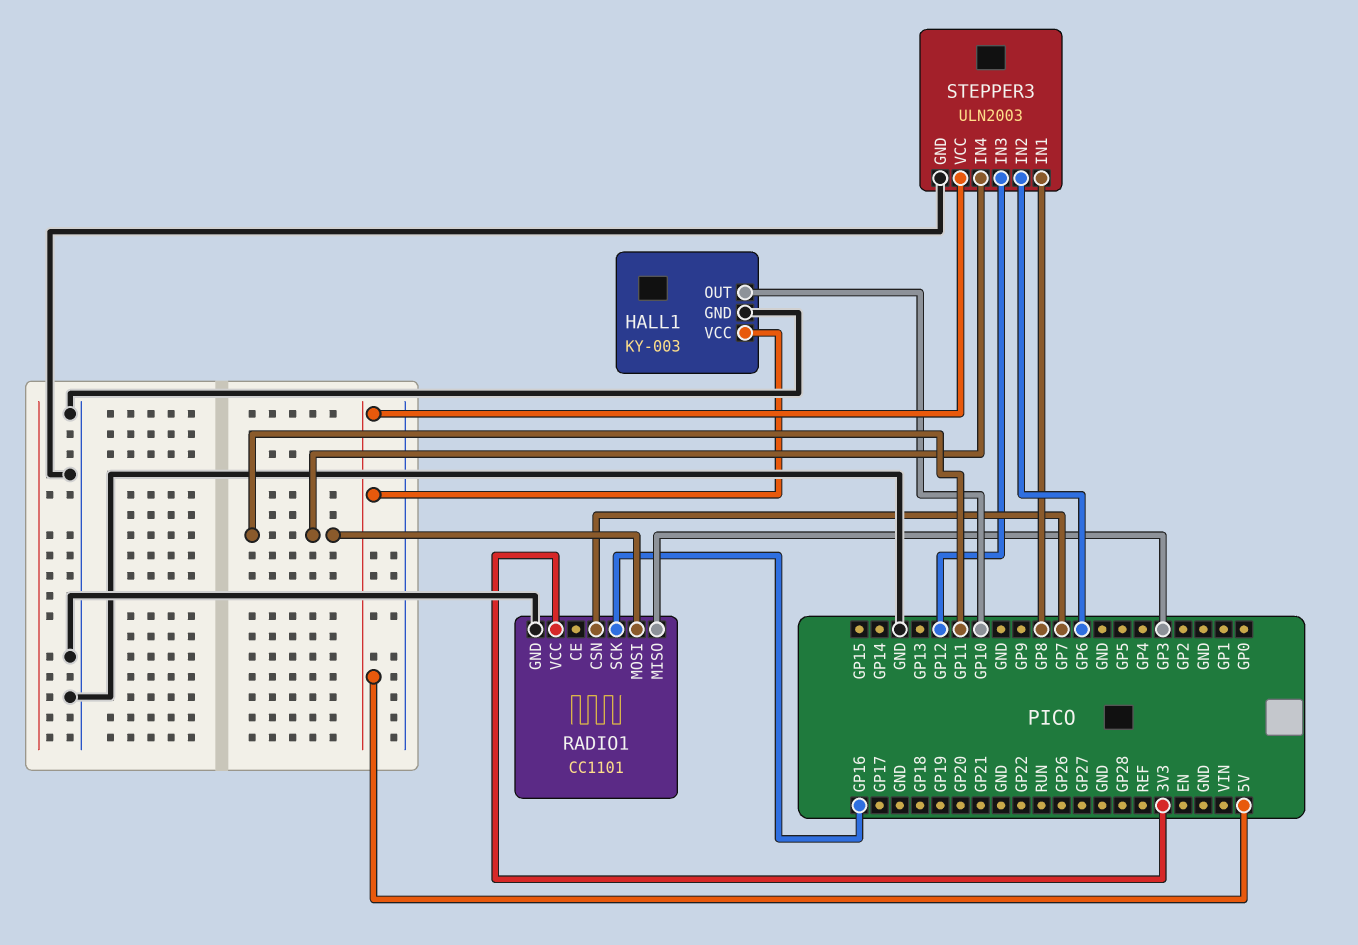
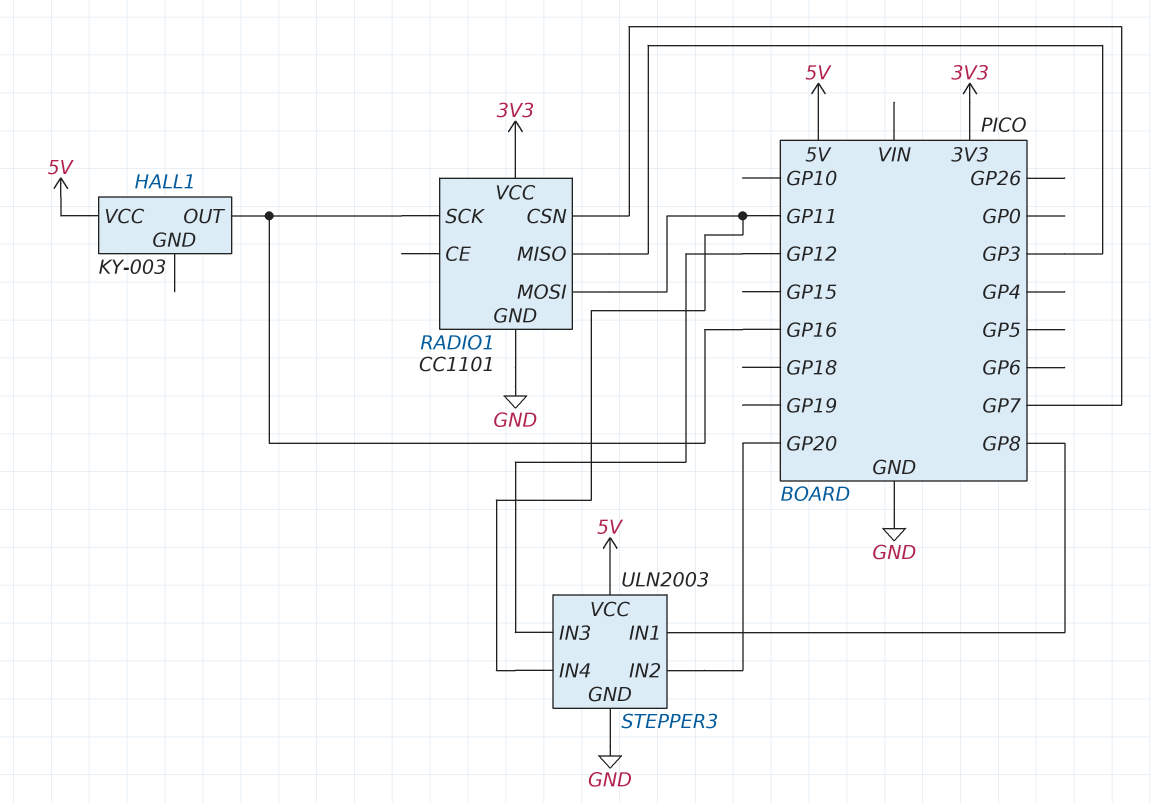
HALL1 pin GND: GND -> none
HALL1 pin OUT: GP10 -> GP16
STEPPER3 pin IN2: GP6 -> GP20

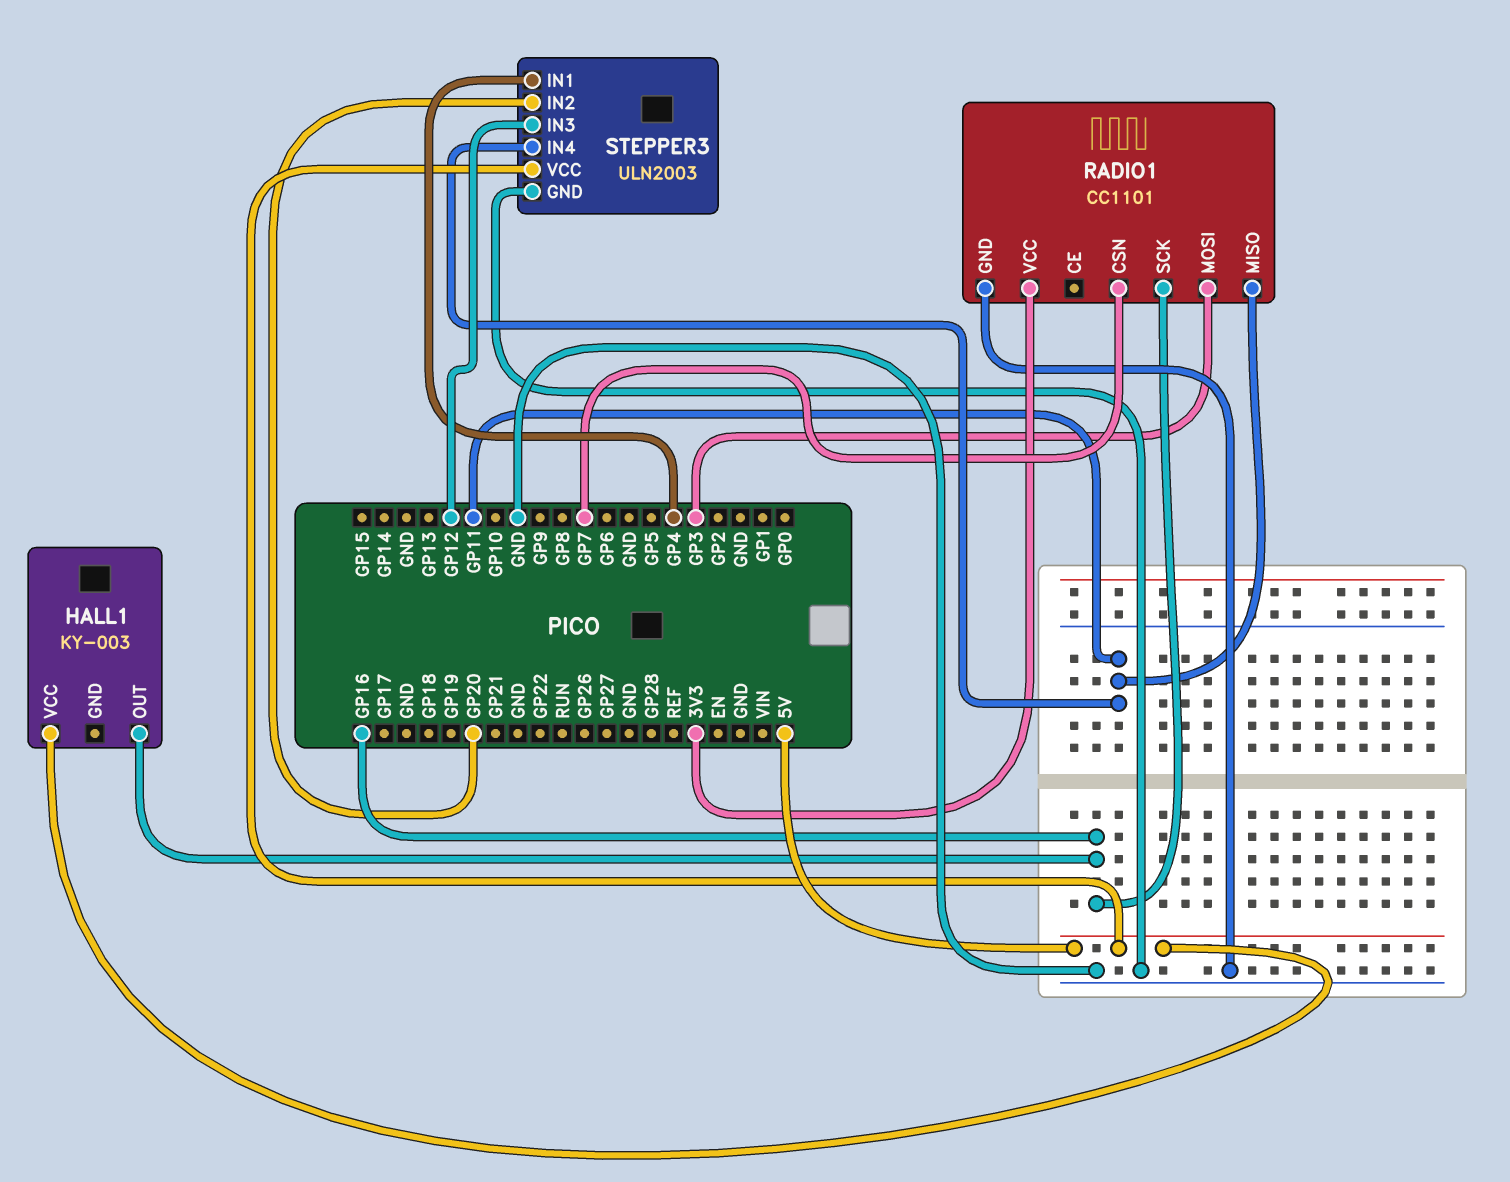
RADIO1 pin MISO: GP3 -> GP11
RADIO1 pin MOSI: GP11 -> GP3
STEPPER3 pin IN1: GP8 -> GP4

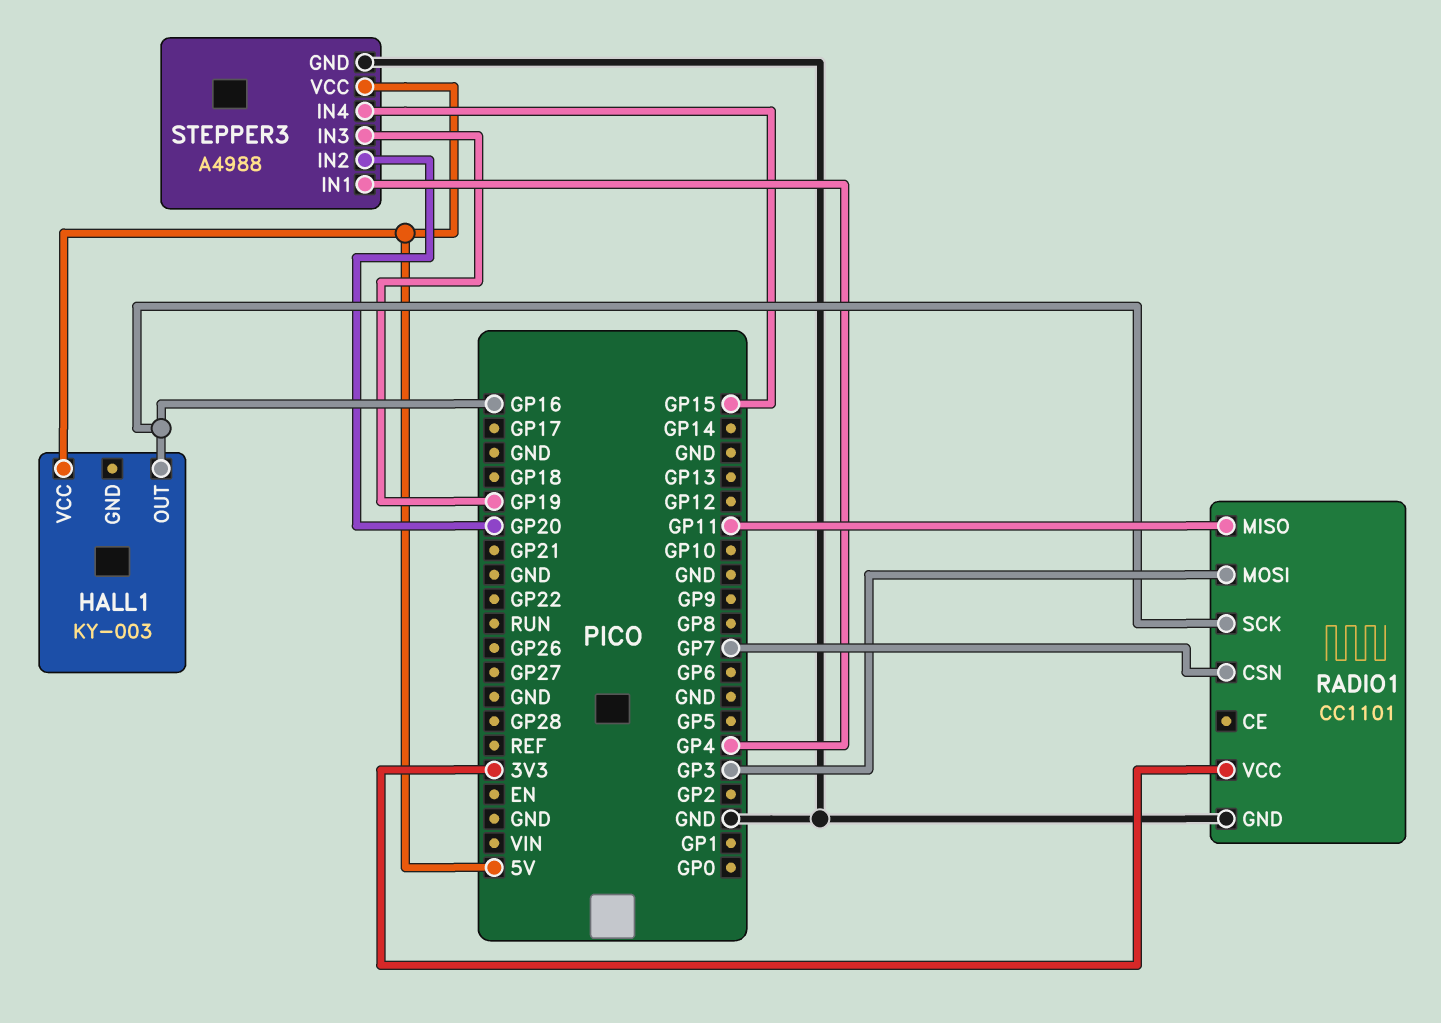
STEPPER3: ULN2003 -> A4988
STEPPER3 pin IN3: GP12 -> GP19
STEPPER3 pin IN4: GP11 -> GP15

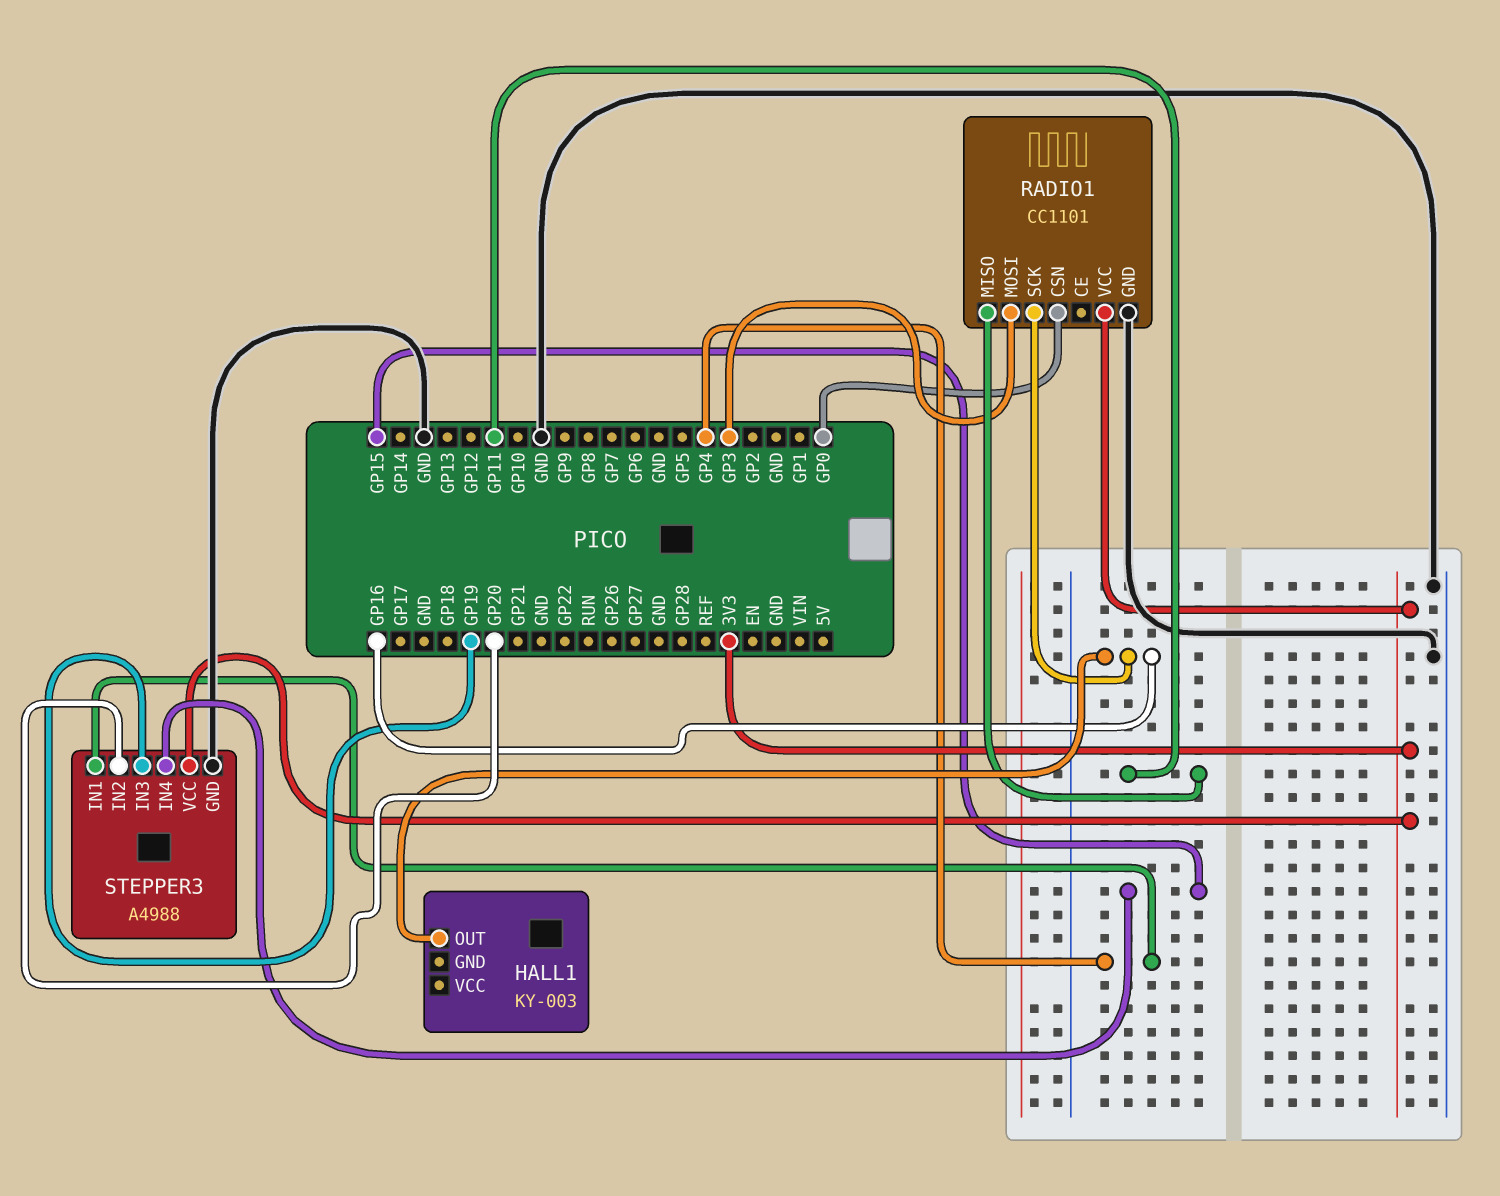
HALL1 pin VCC: 5V -> none
RADIO1 pin CSN: GP7 -> GP0
STEPPER3 pin VCC: 5V -> 3V3

